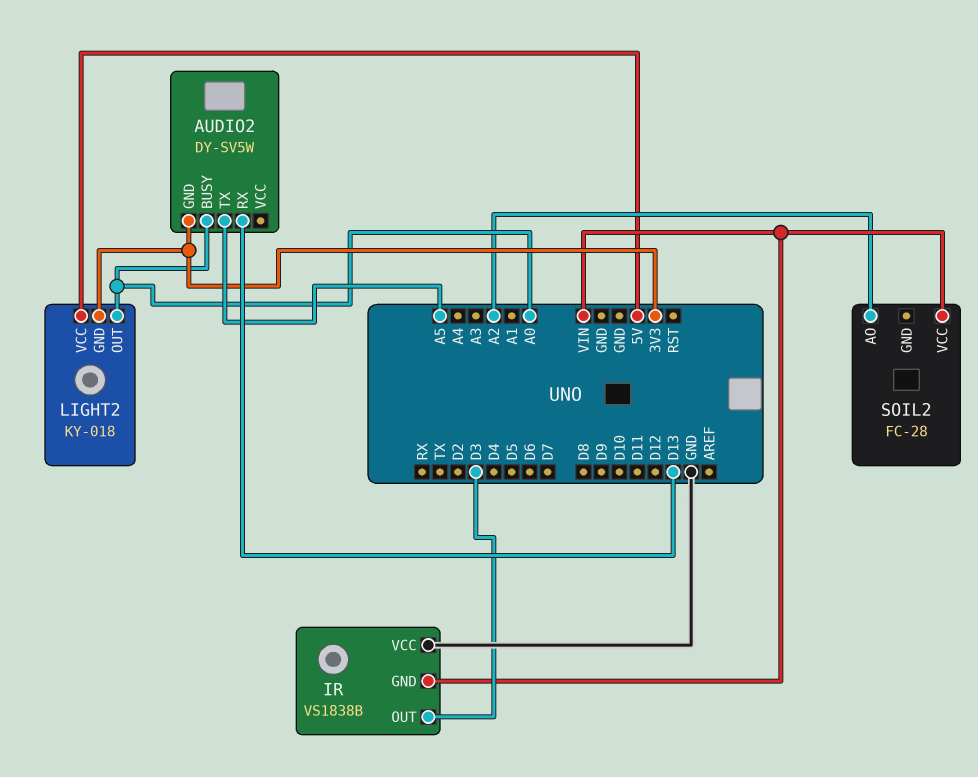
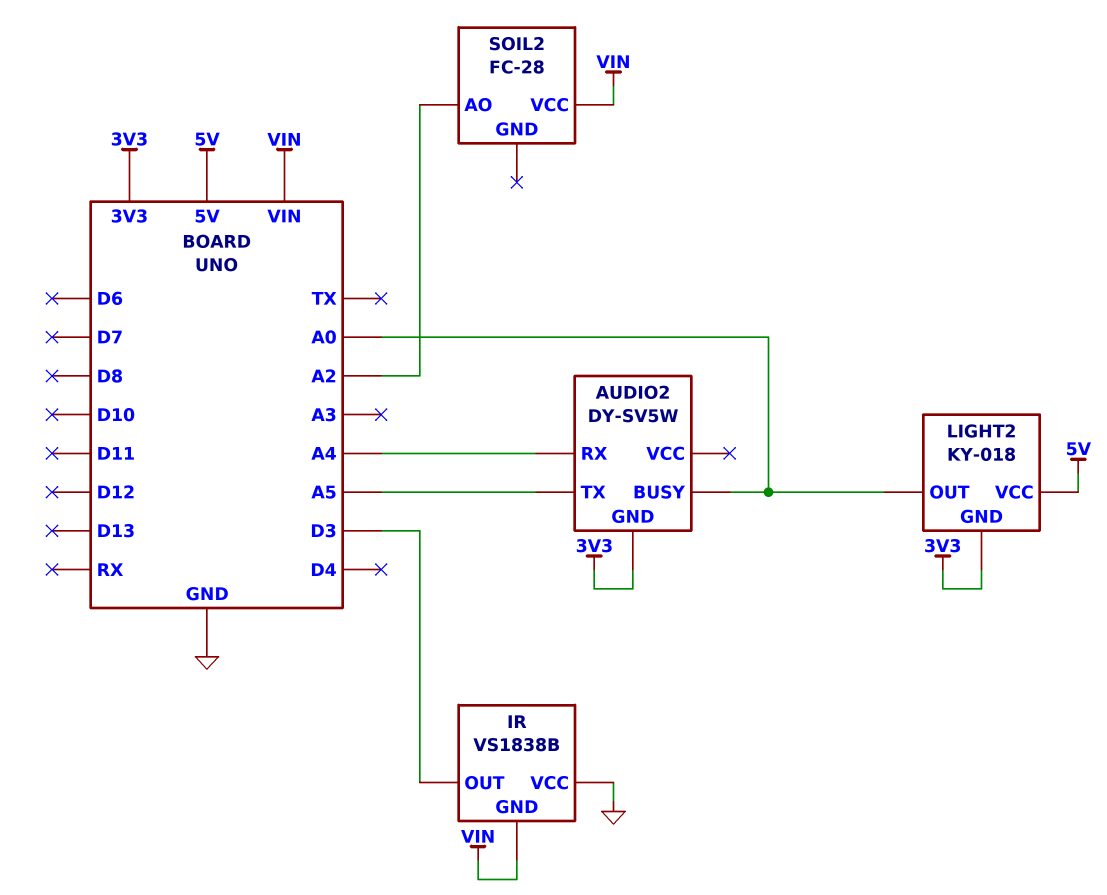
AUDIO2 pin RX: D13 -> A4

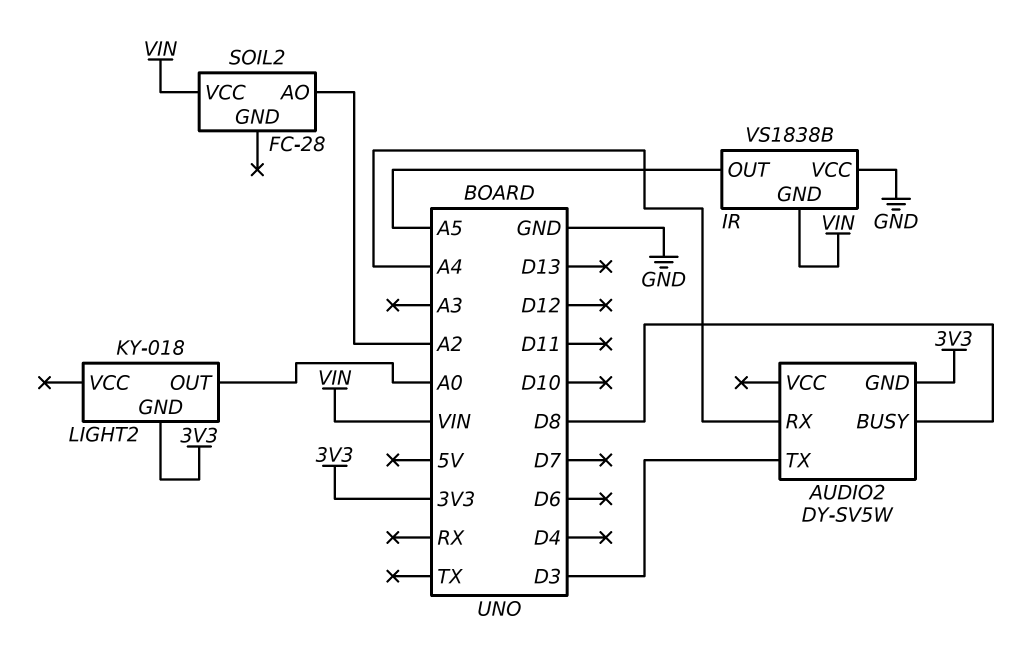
AUDIO2 pin BUSY: A0 -> D8
AUDIO2 pin TX: A5 -> D3
IR pin OUT: D3 -> A5
LIGHT2 pin VCC: 5V -> none

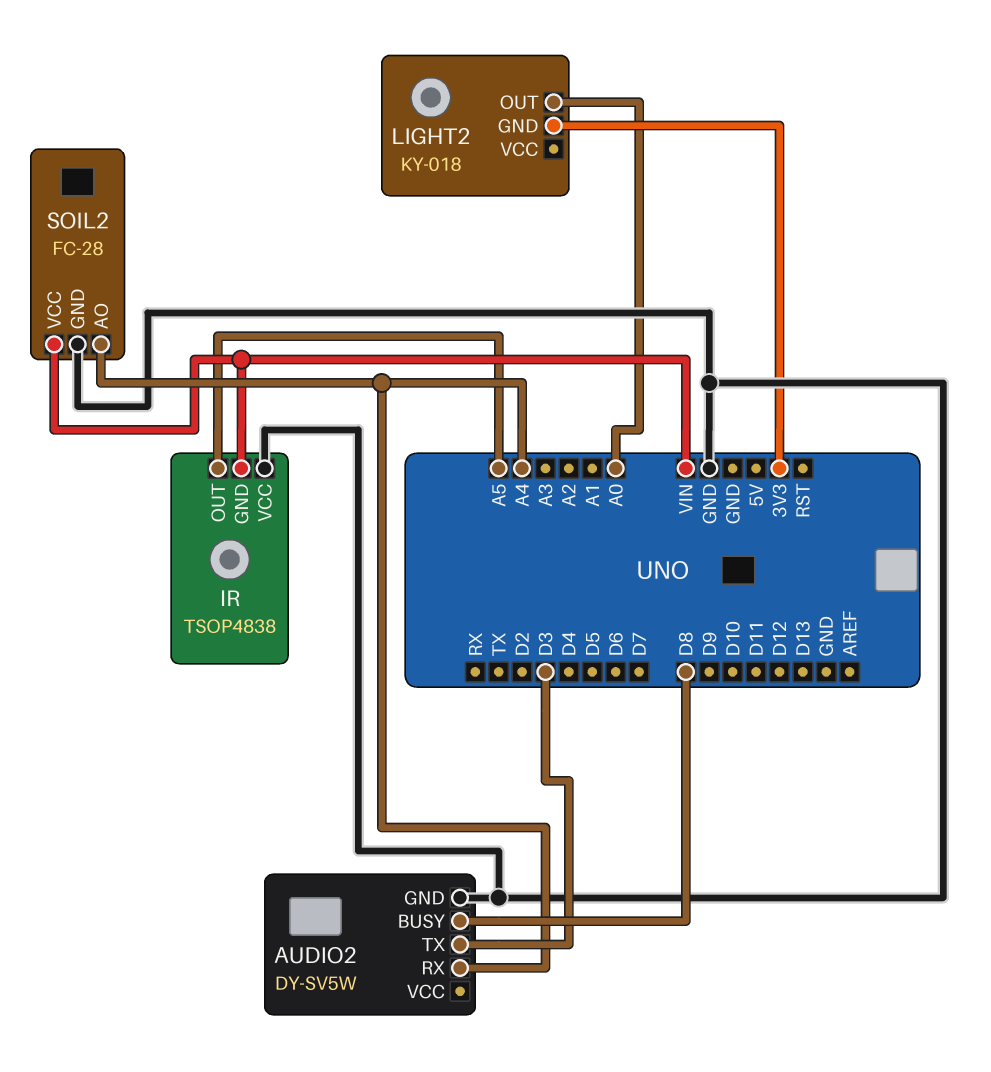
AUDIO2 pin GND: 3V3 -> GND
IR: VS1838B -> TSOP4838
SOIL2 pin AO: A2 -> A4
SOIL2 pin GND: none -> GND

